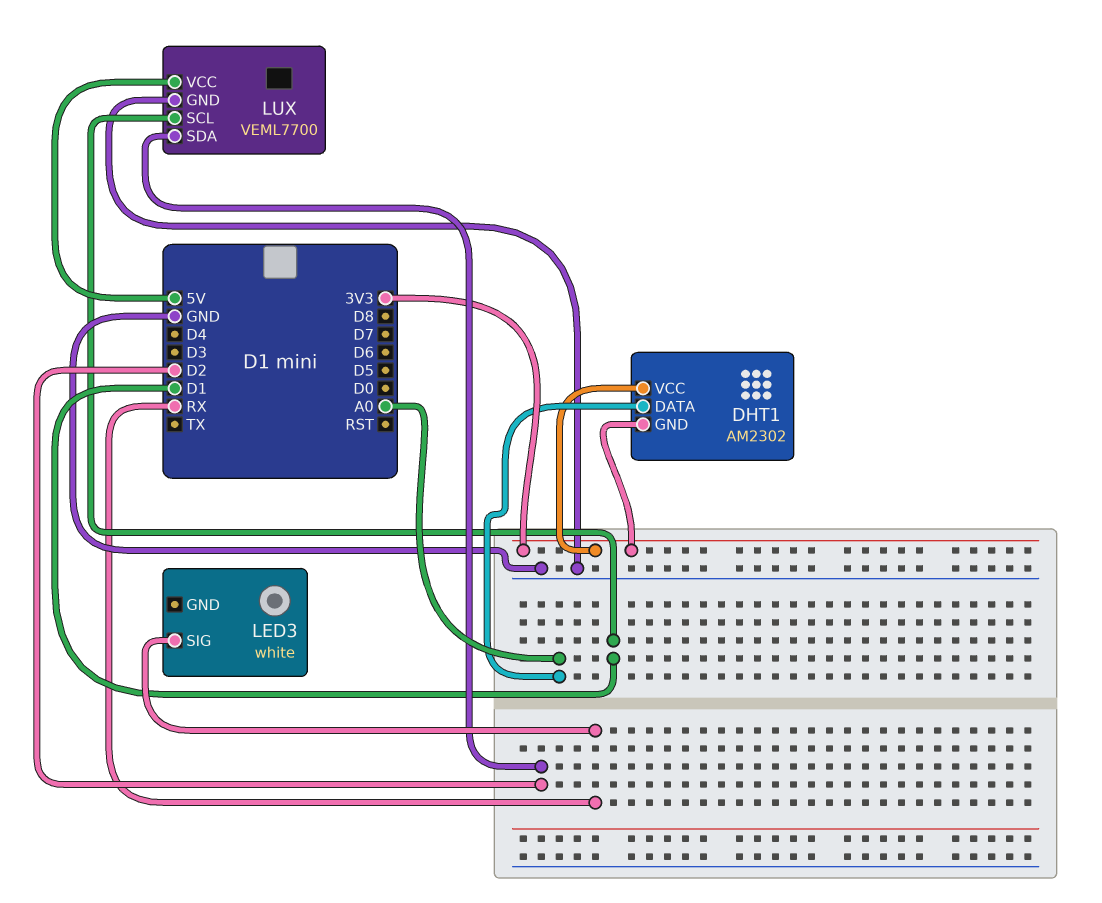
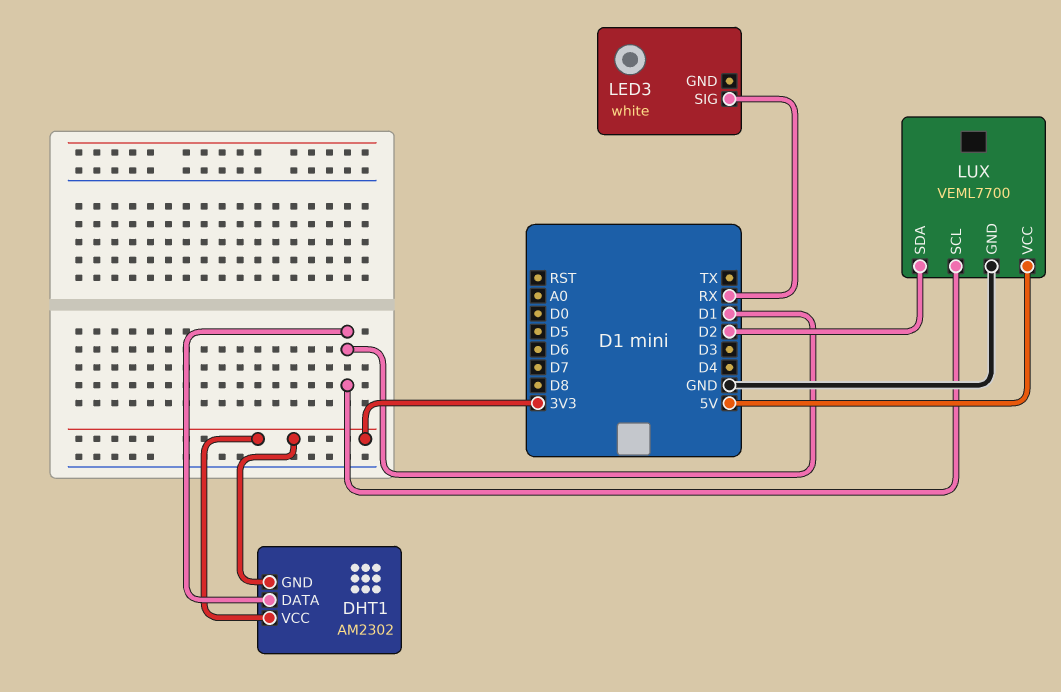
DHT1 pin DATA: A0 -> D1

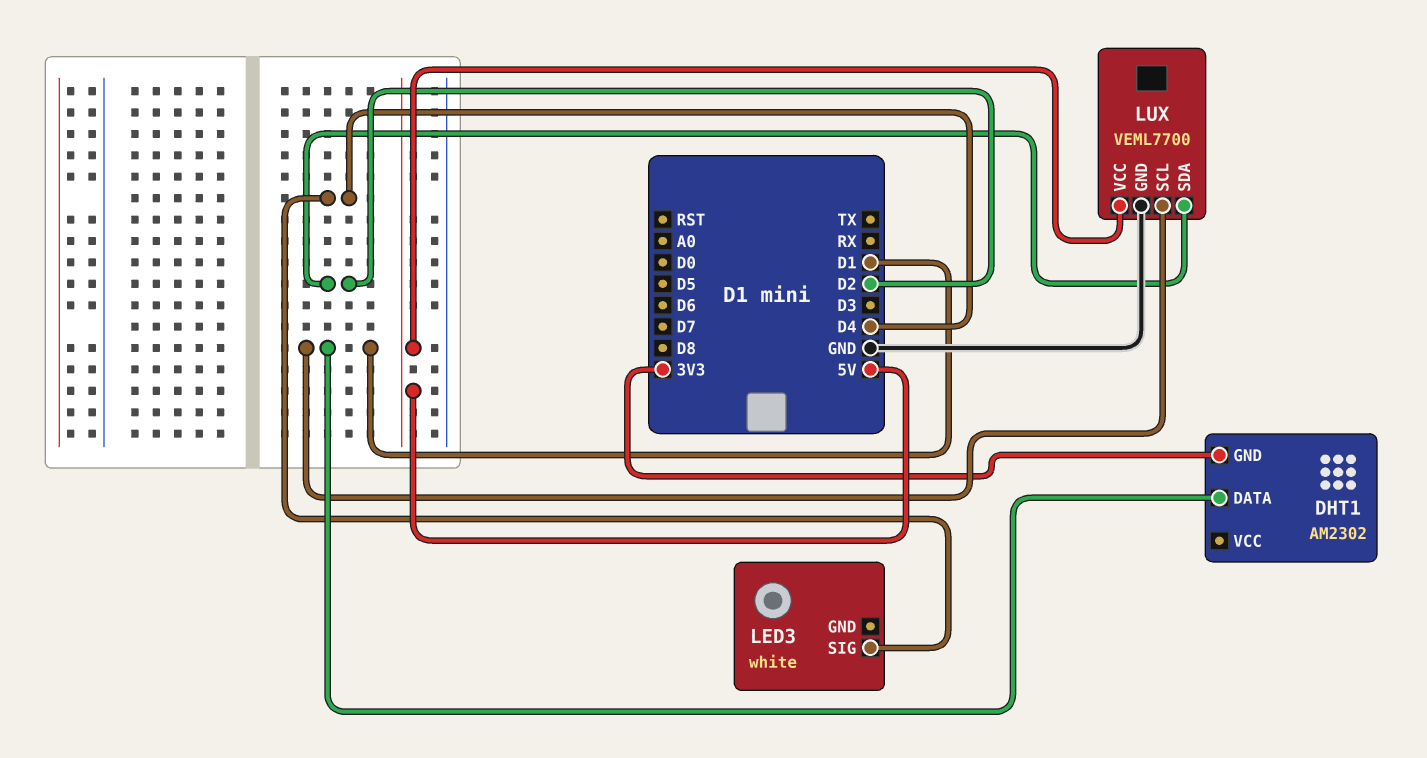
DHT1 pin VCC: 3V3 -> none
LED3 pin SIG: RX -> D4

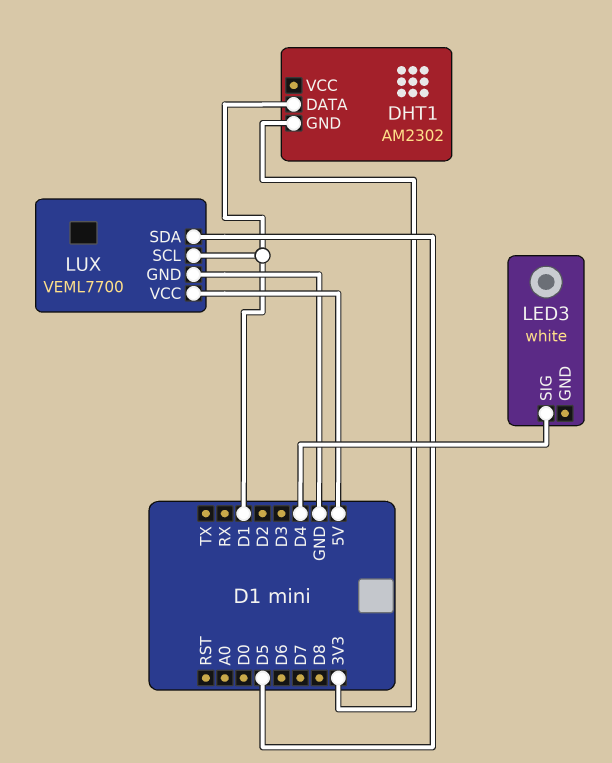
LUX pin SDA: D2 -> D5

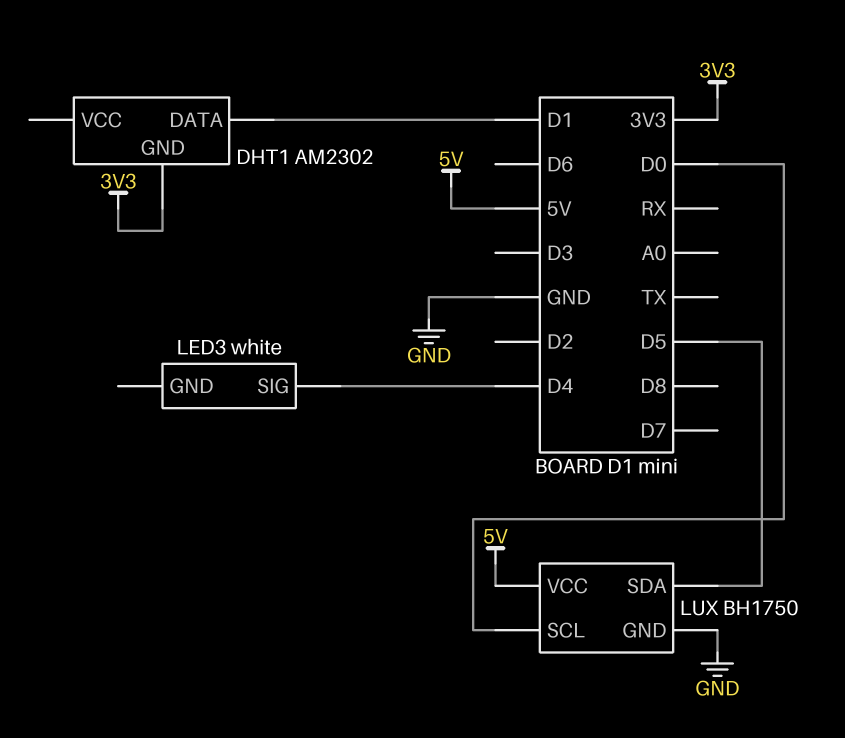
LUX: VEML7700 -> BH1750
LUX pin SCL: D1 -> D0

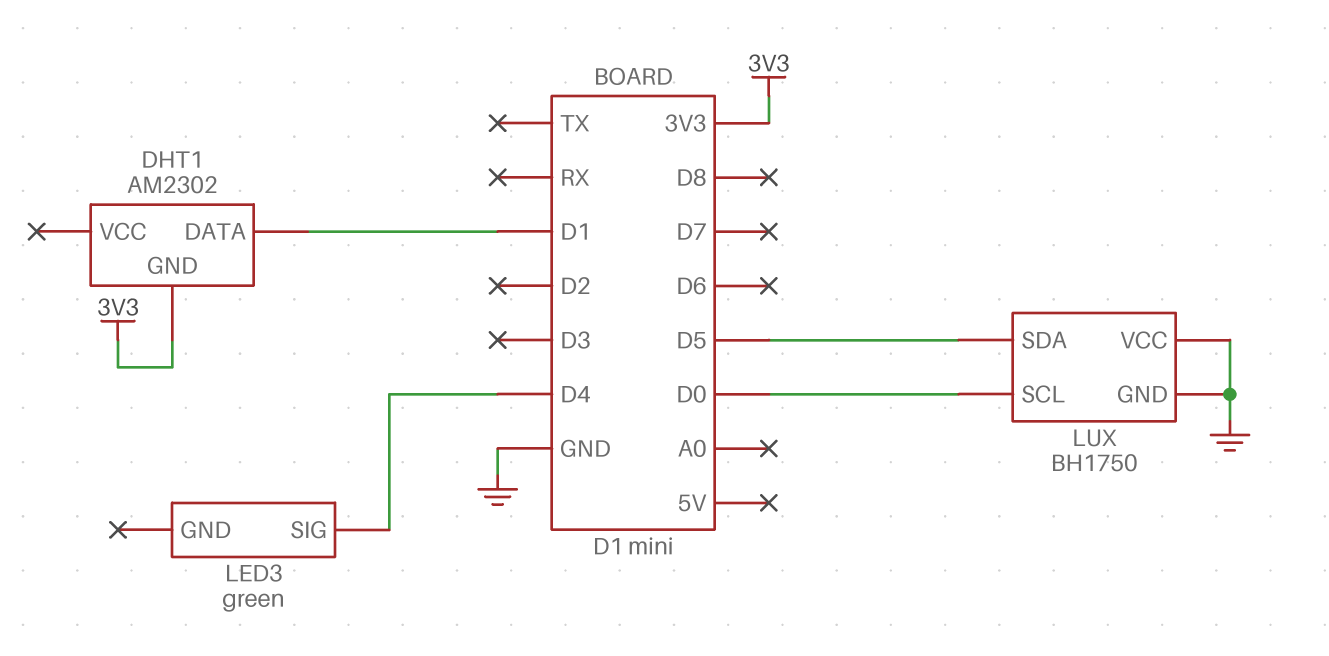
LED3: white -> green
LUX pin VCC: 5V -> GND

